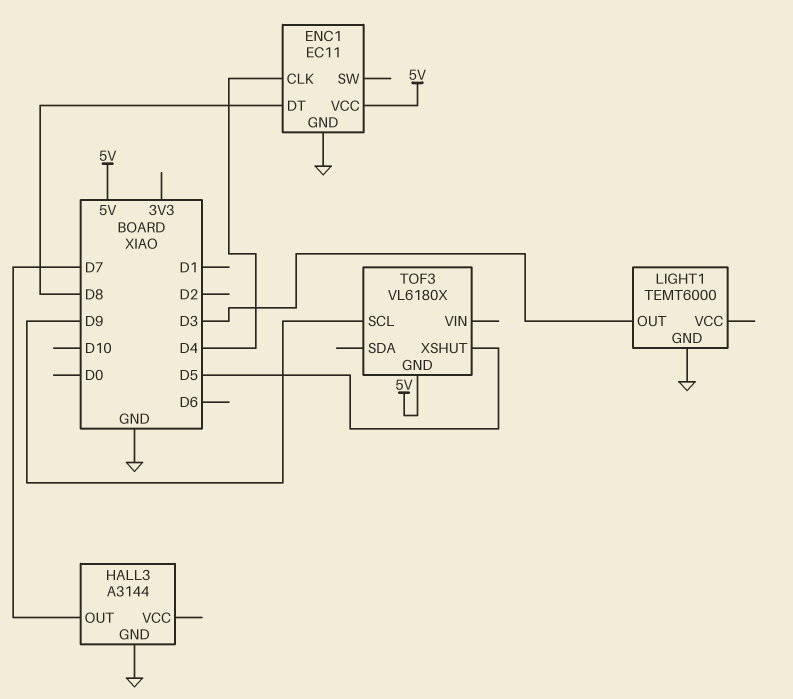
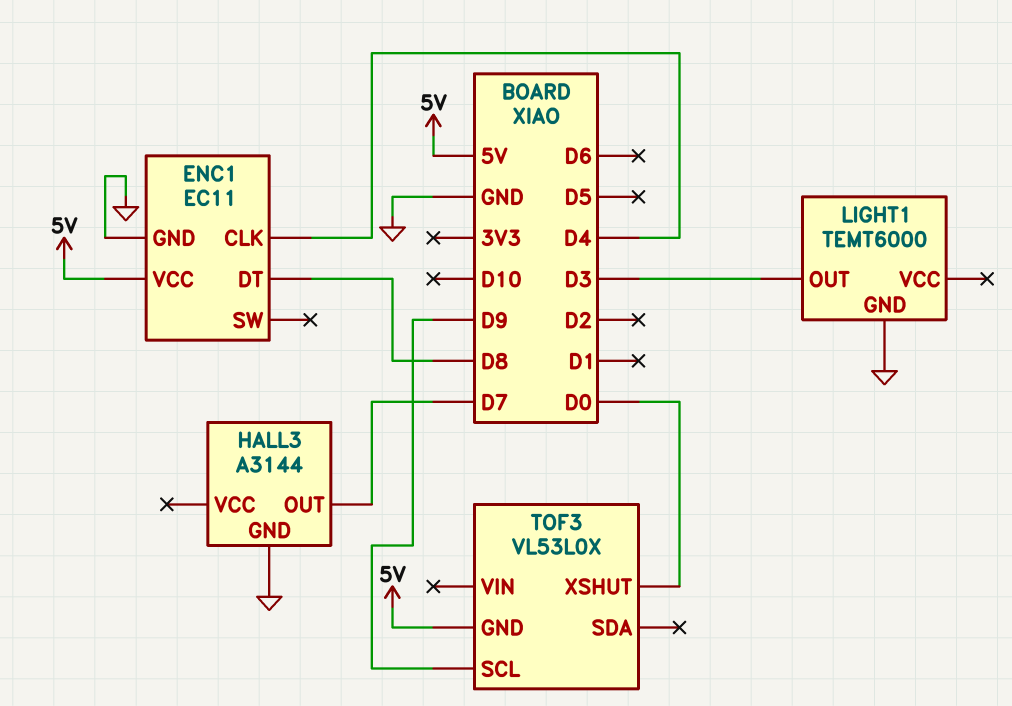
TOF3: VL6180X -> VL53L0X
TOF3 pin XSHUT: D5 -> D0

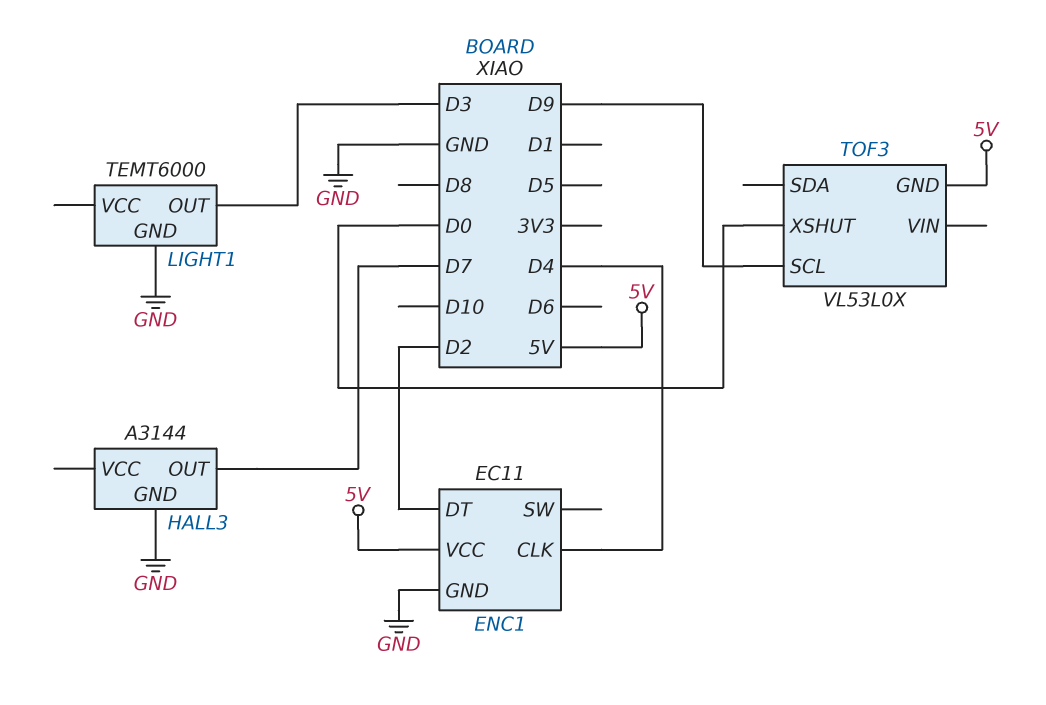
ENC1 pin DT: D8 -> D2

